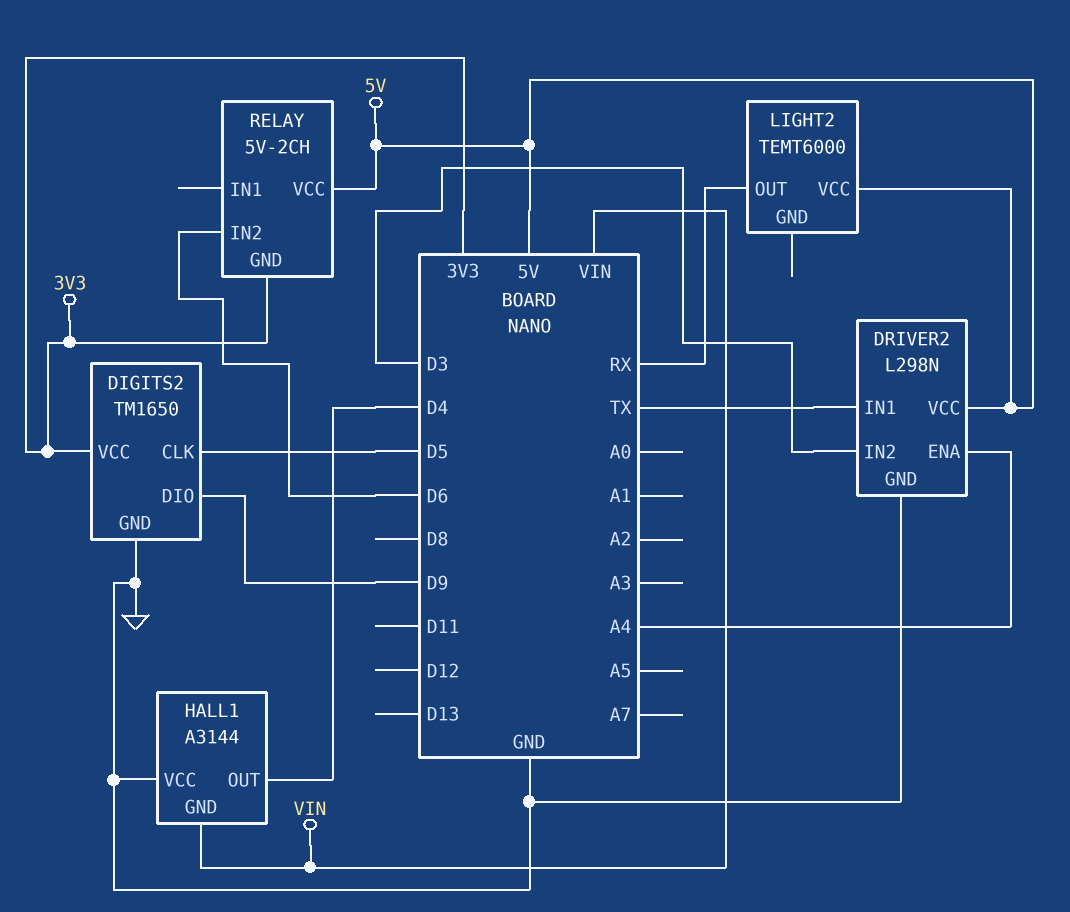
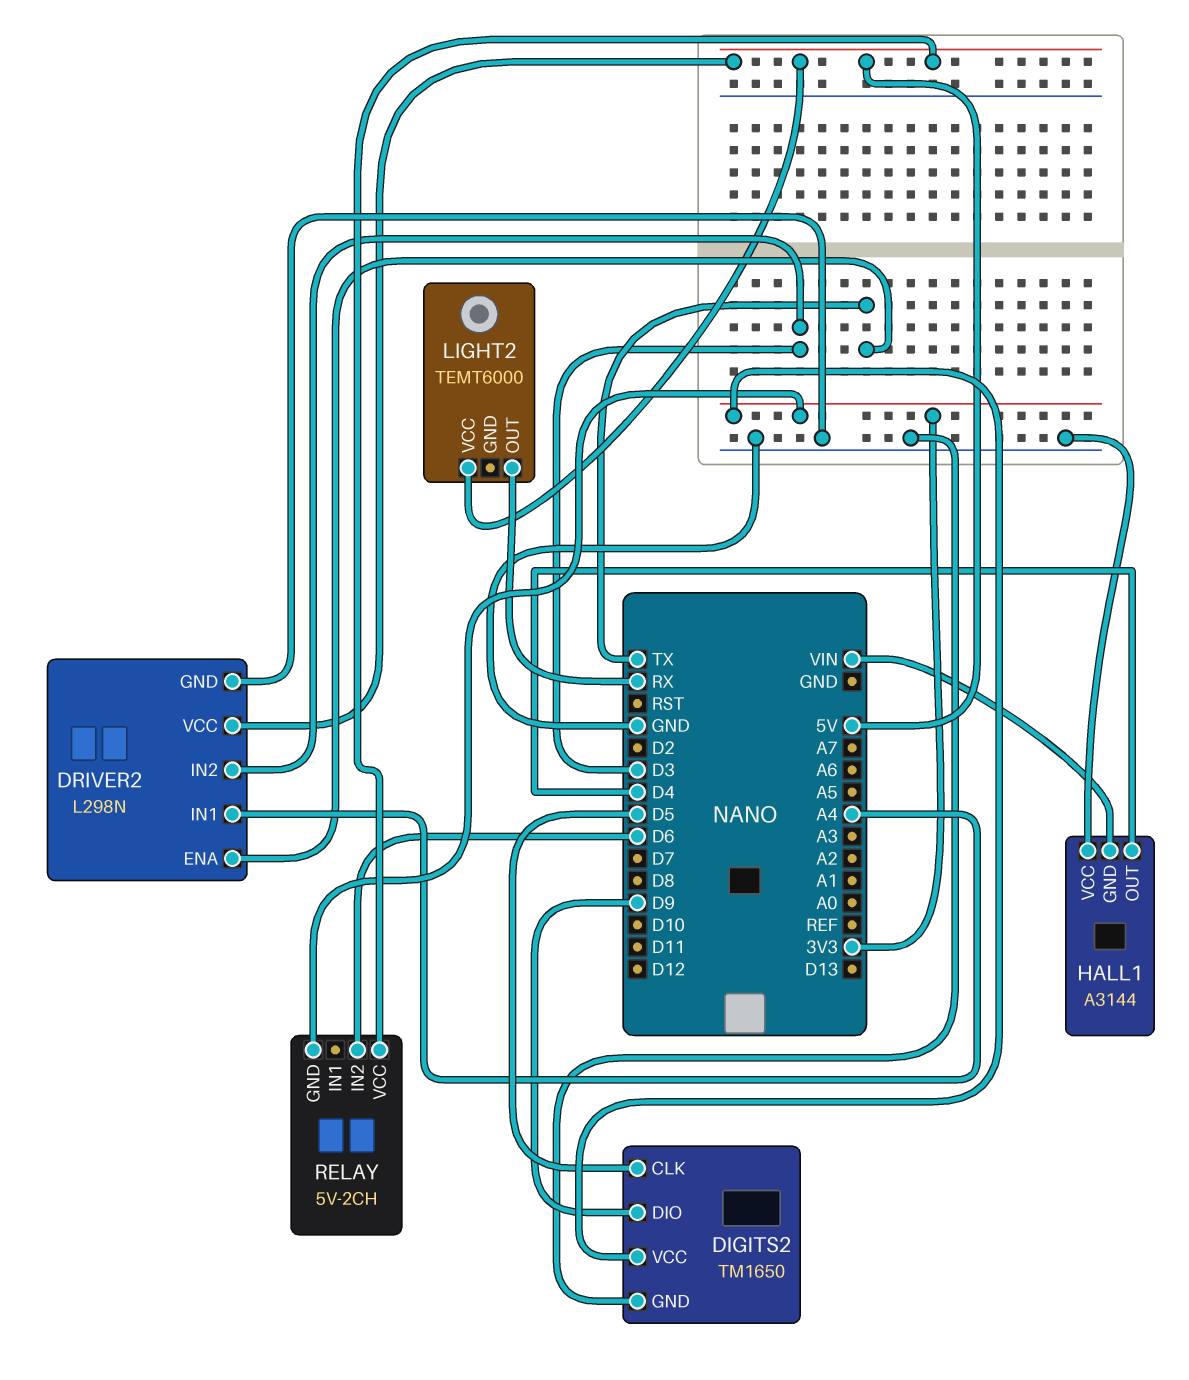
DRIVER2 pin ENA: A4 -> TX
DRIVER2 pin IN1: TX -> A4

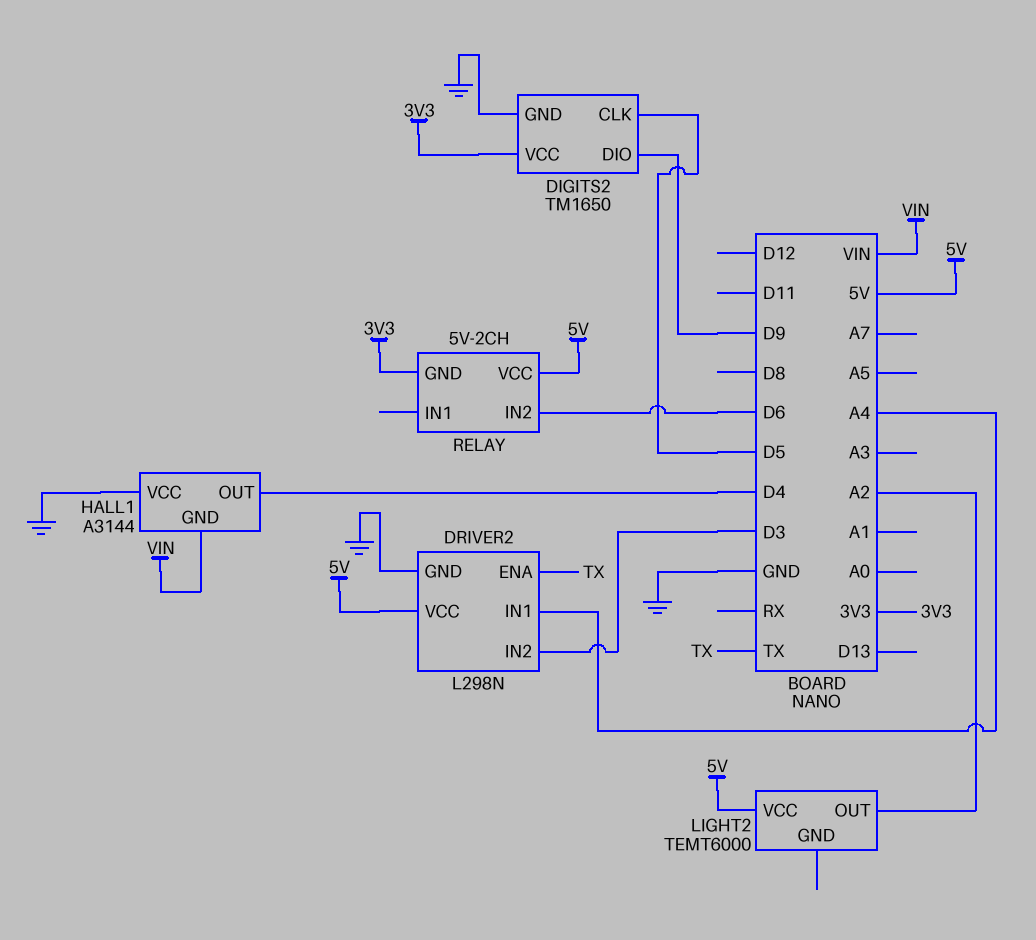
LIGHT2 pin OUT: RX -> A2

